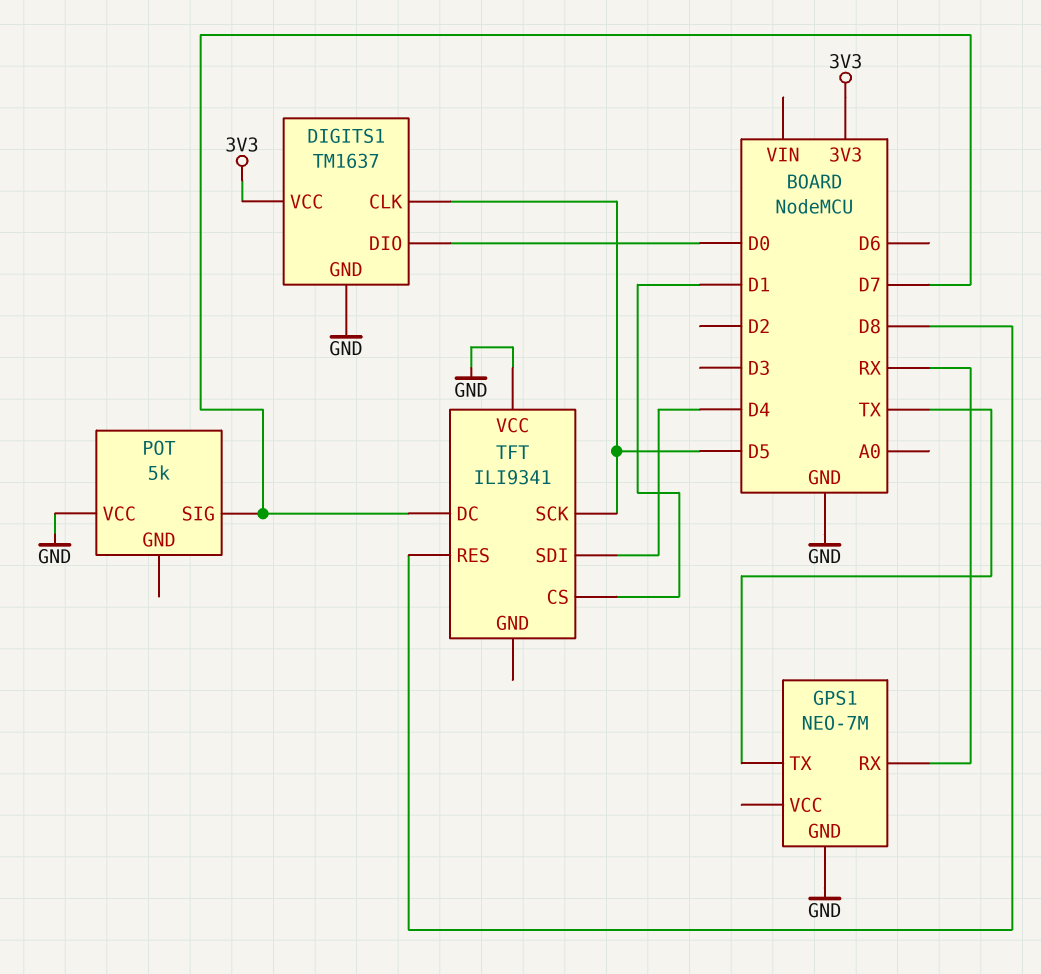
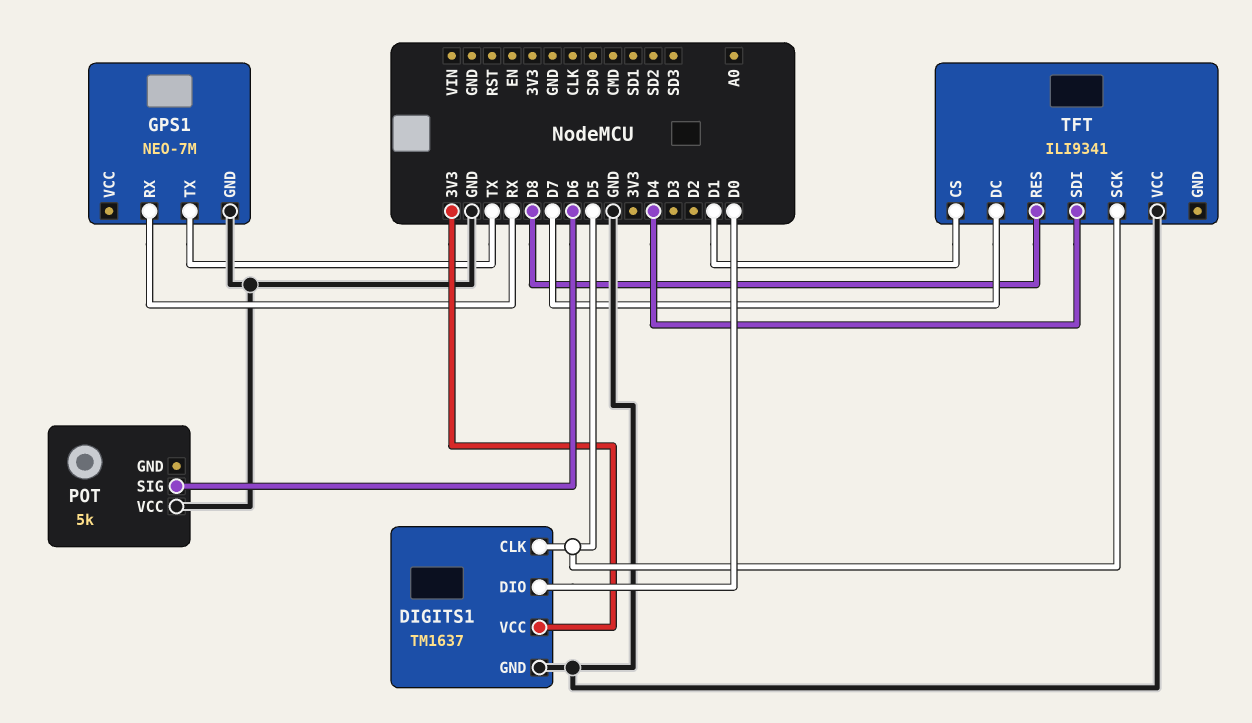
POT pin SIG: D7 -> D6

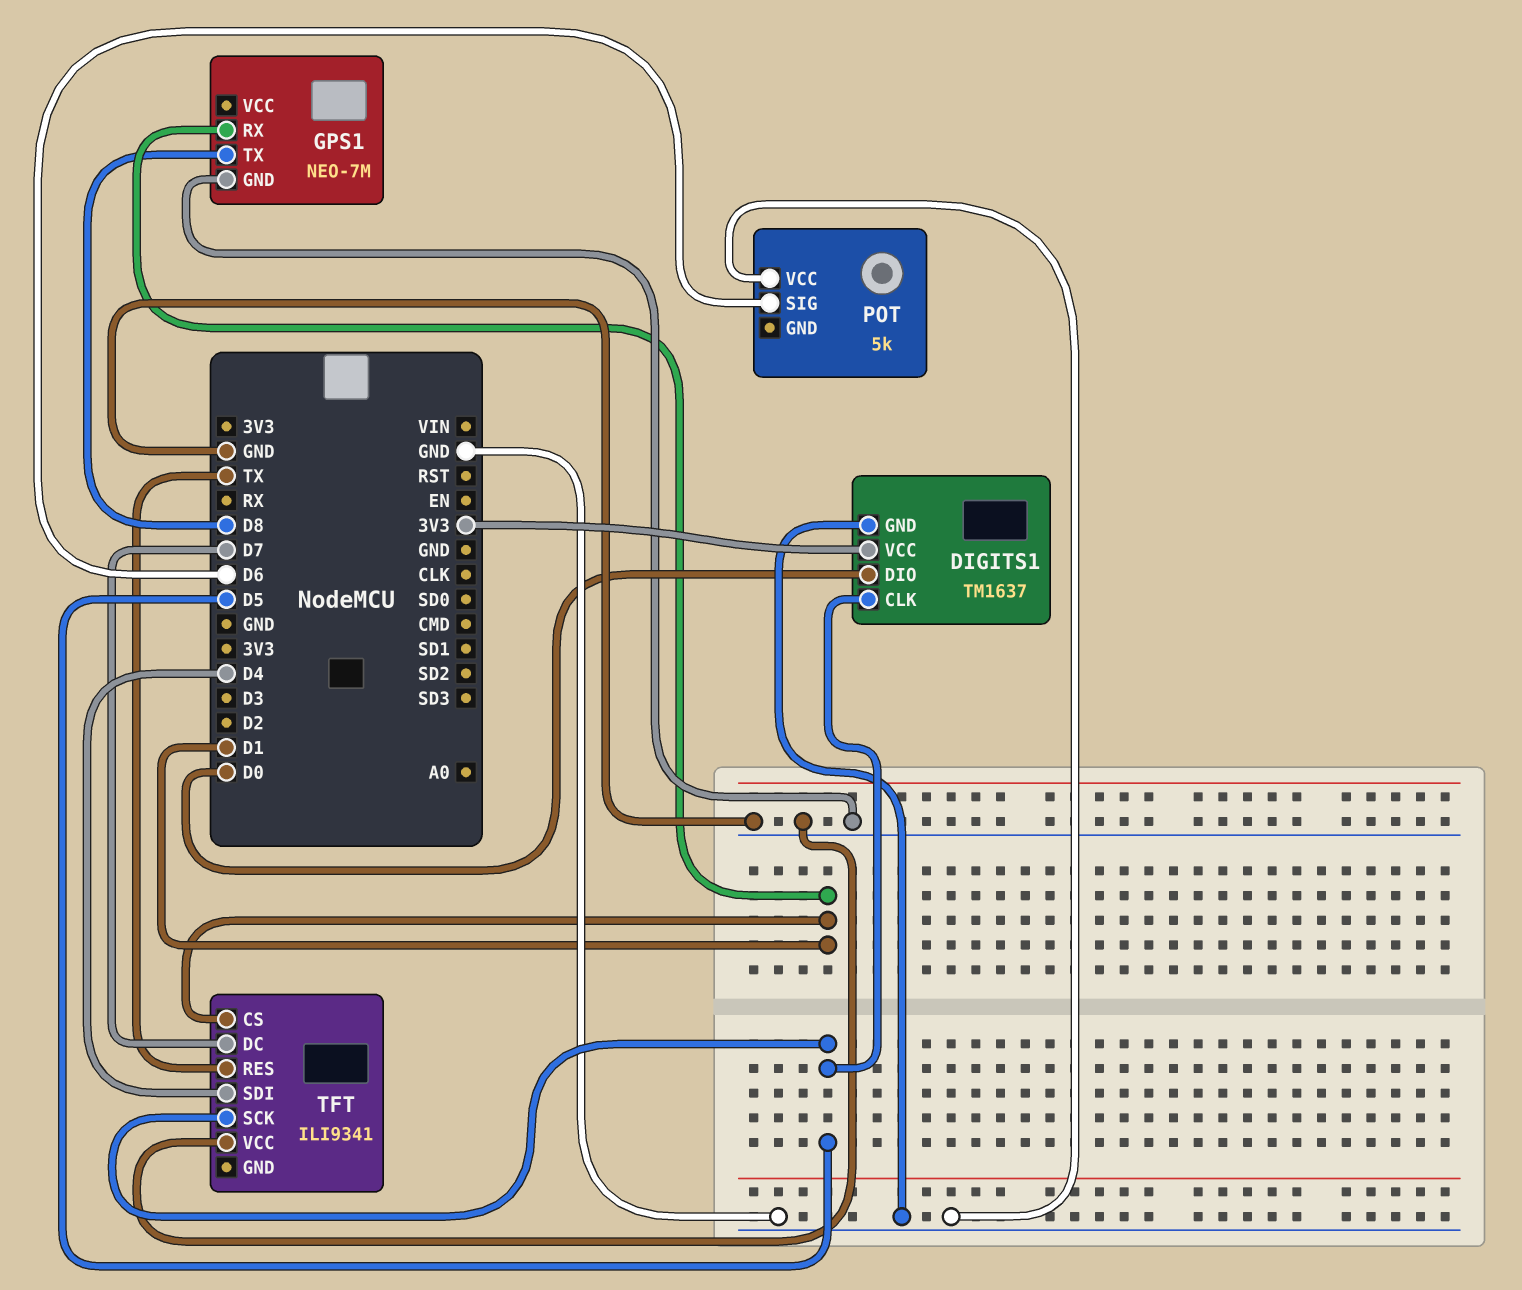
GPS1 pin RX: RX -> D1
GPS1 pin TX: TX -> D8
TFT pin RES: D8 -> TX

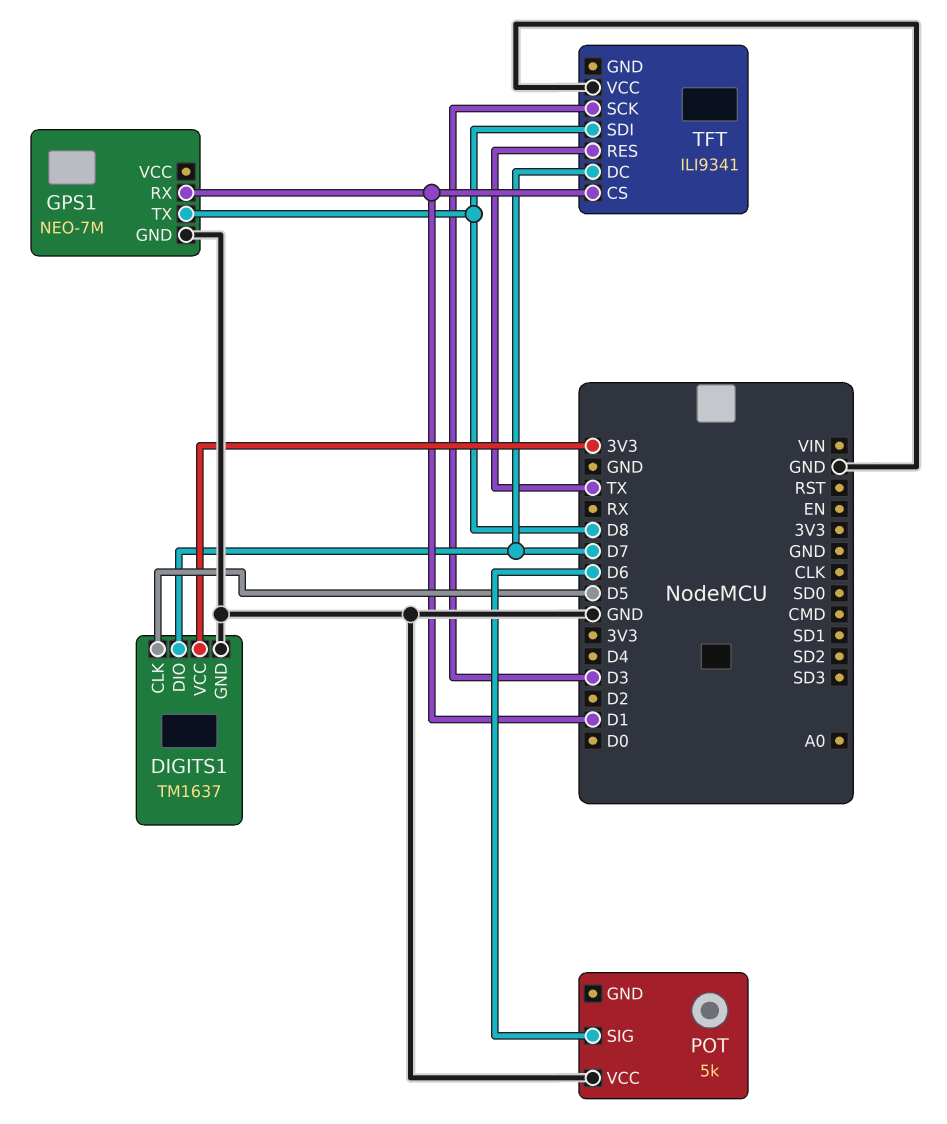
DIGITS1 pin DIO: D0 -> D7
TFT pin SCK: D5 -> D3
TFT pin SDI: D4 -> D8

